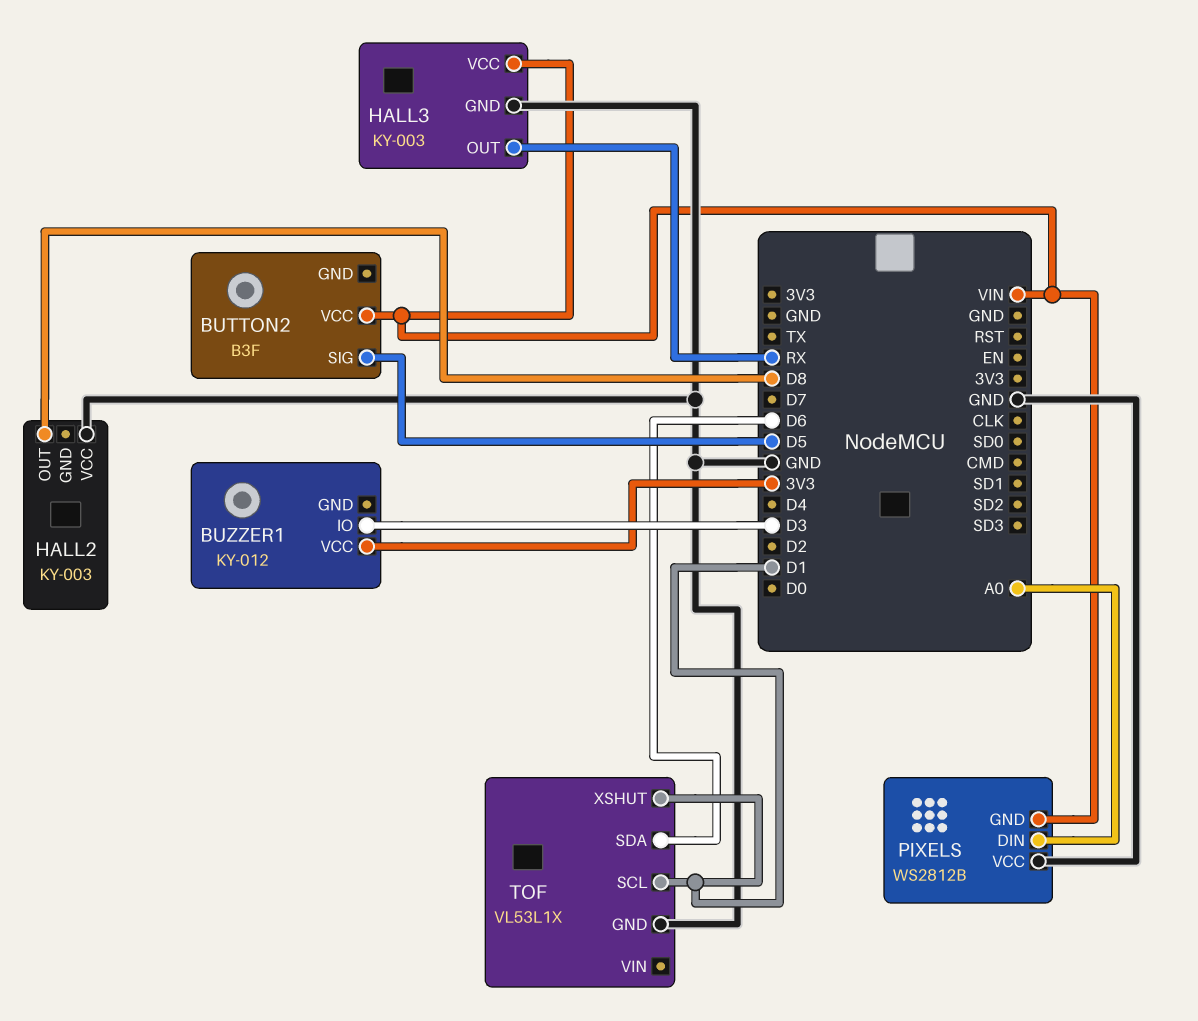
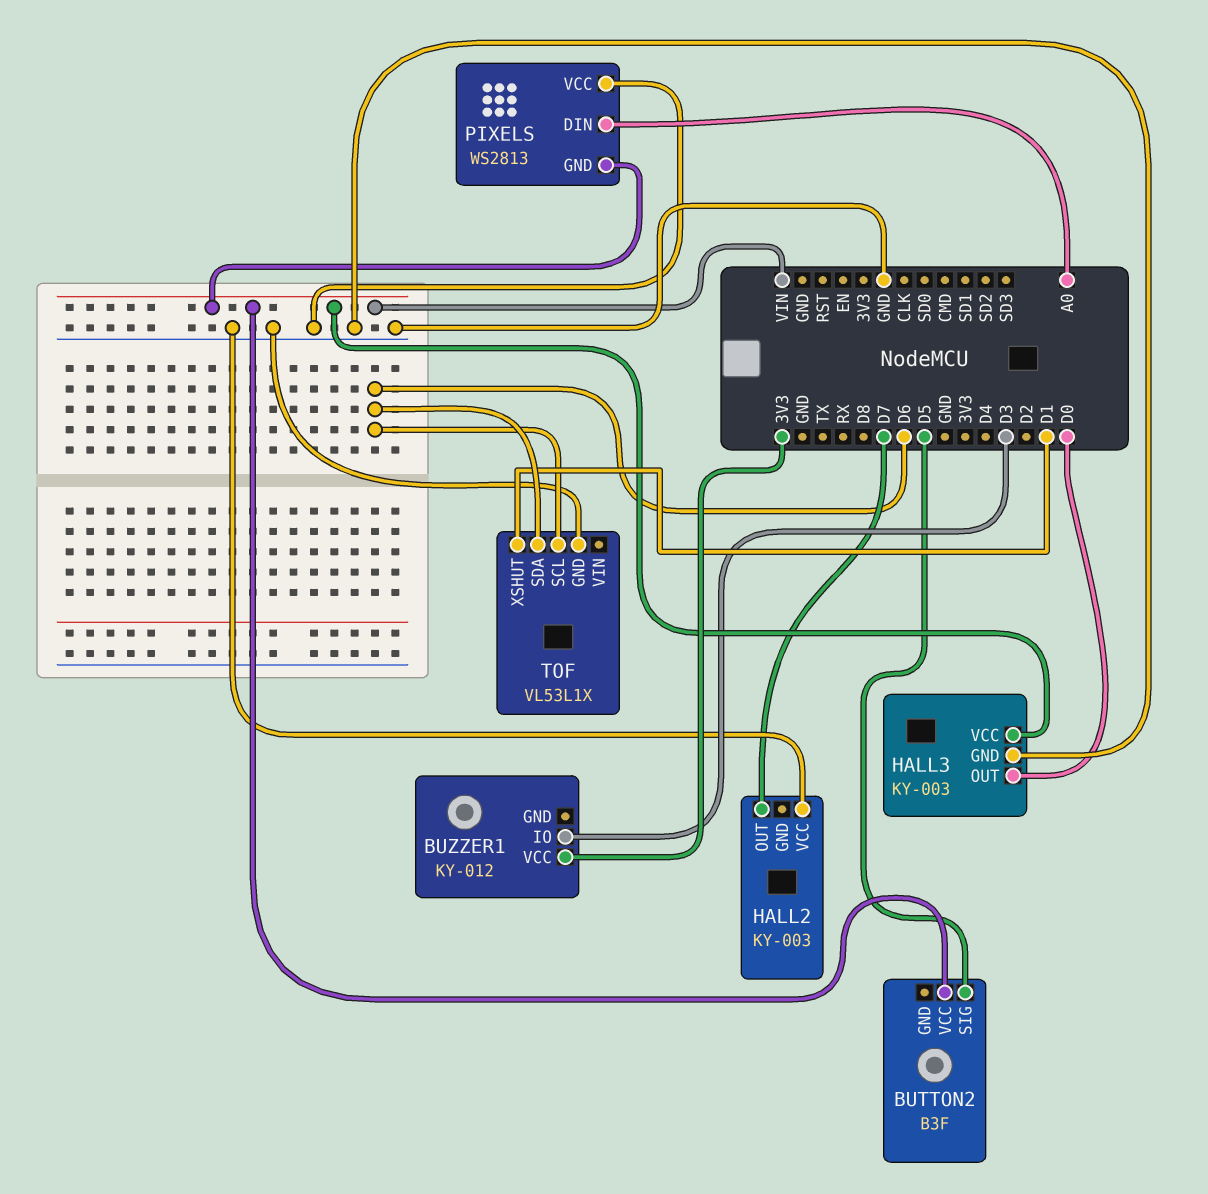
HALL2 pin OUT: D8 -> D7
HALL3 pin OUT: RX -> D0
PIXELS: WS2812B -> WS2813
TOF pin SCL: D1 -> D6

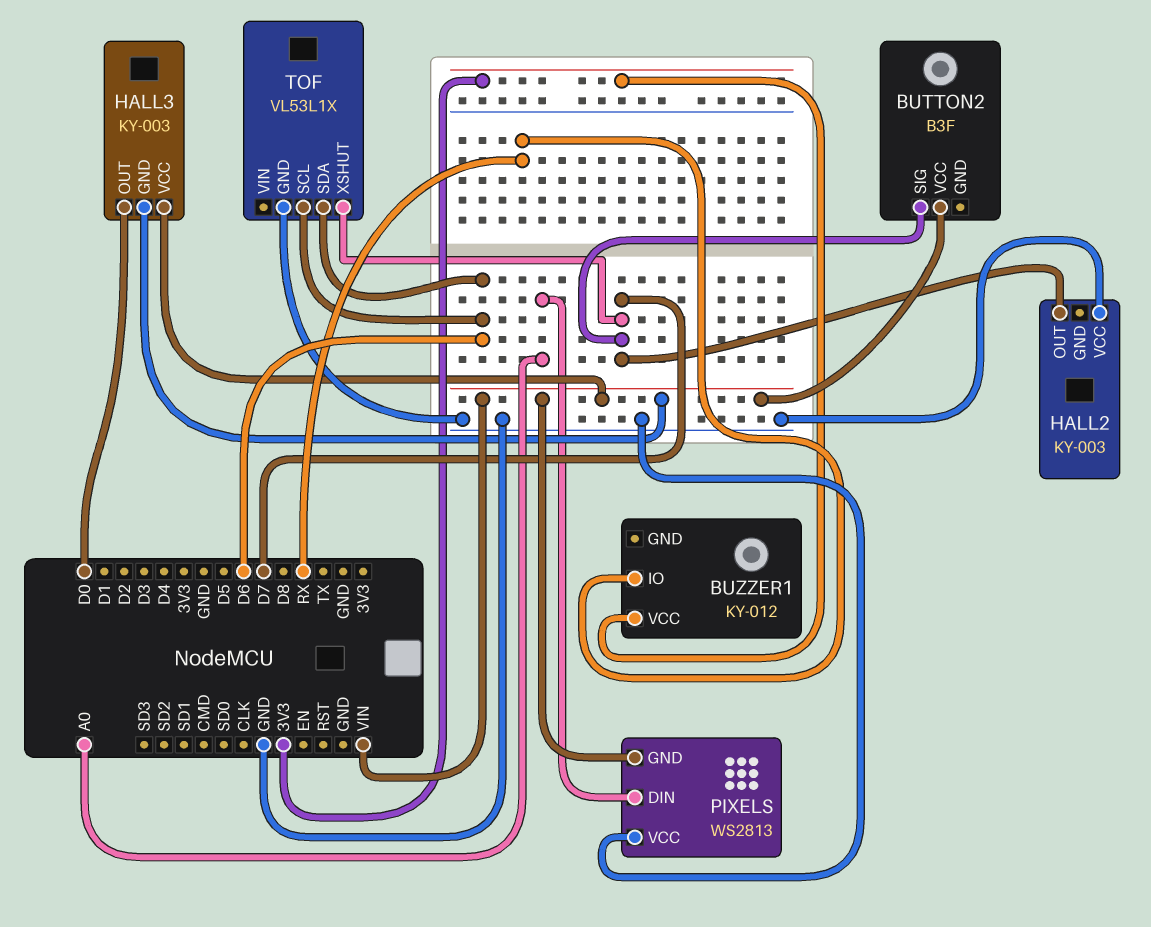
BUTTON2 pin SIG: D5 -> D7
BUZZER1 pin IO: D3 -> RX
HALL3 pin GND: GND -> VIN
TOF pin XSHUT: D1 -> D7

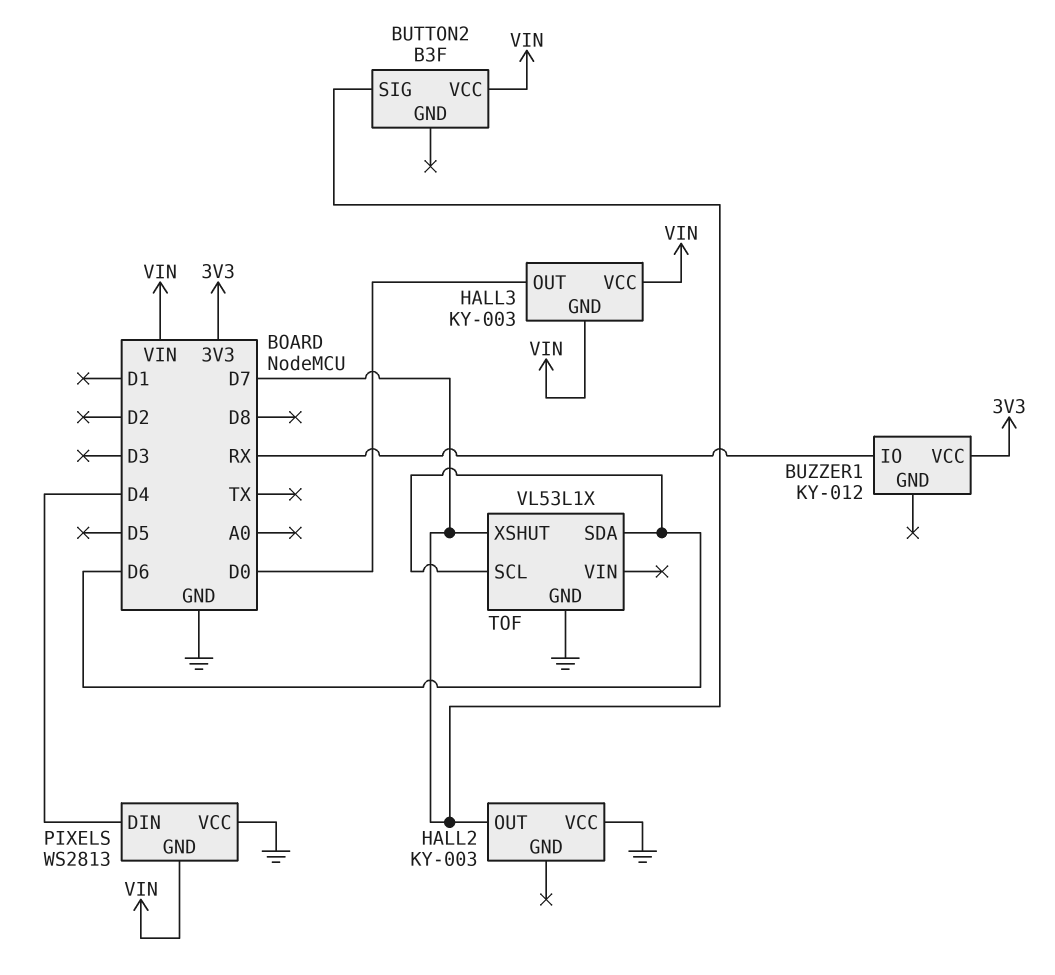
PIXELS pin DIN: A0 -> D4

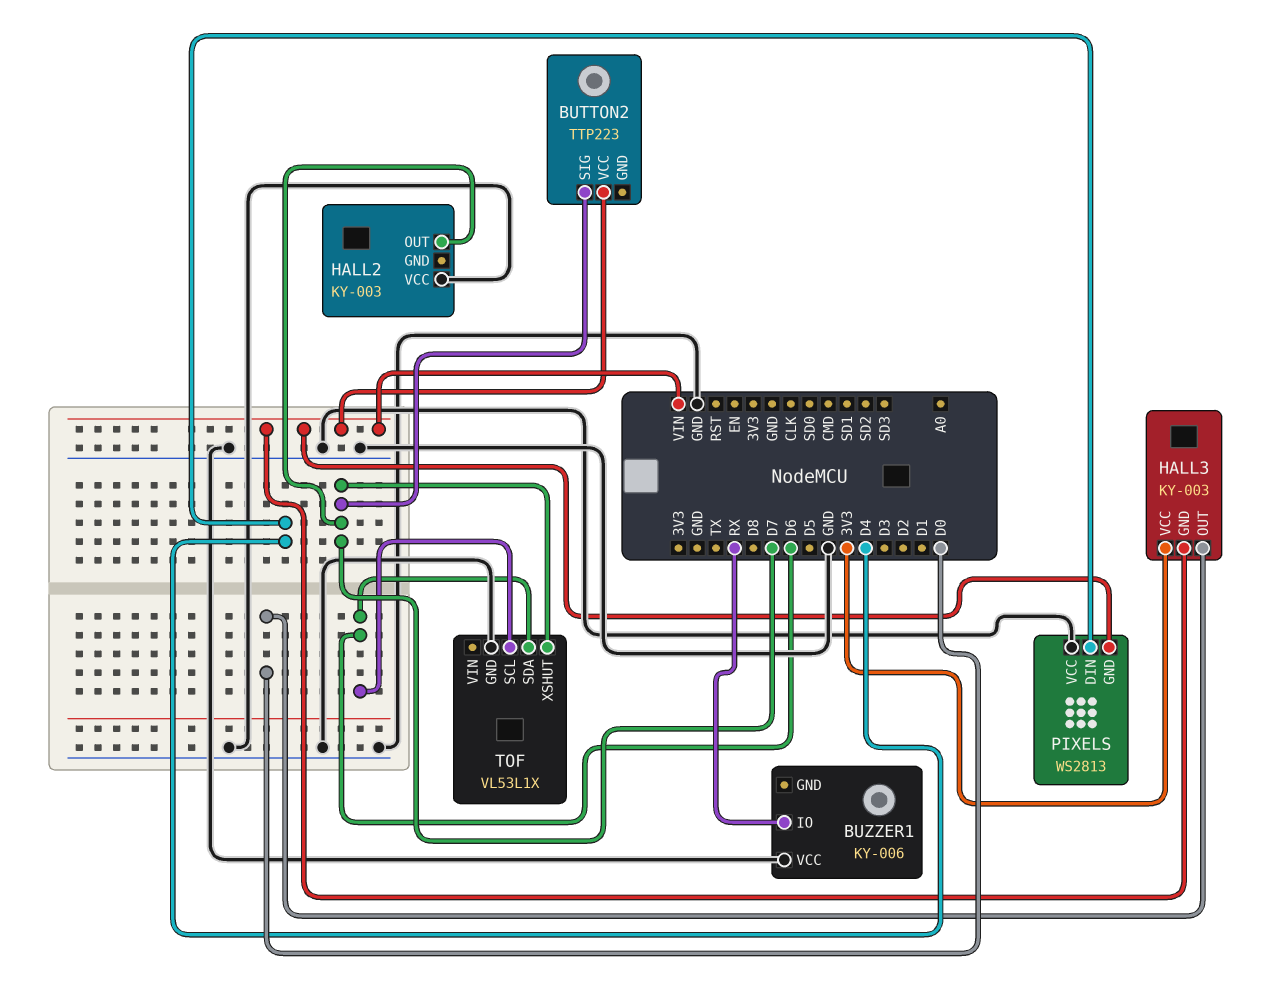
BUTTON2: B3F -> TTP223
BUZZER1: KY-012 -> KY-006
BUZZER1 pin VCC: 3V3 -> GND
HALL3 pin VCC: VIN -> 3V3

